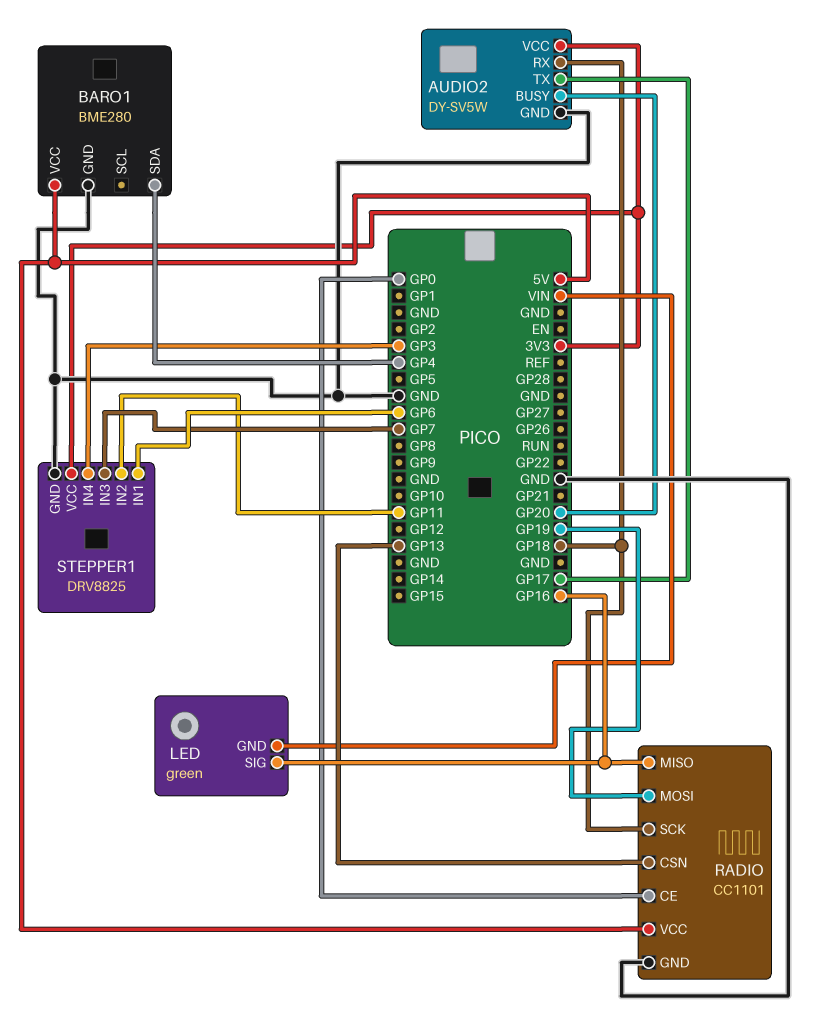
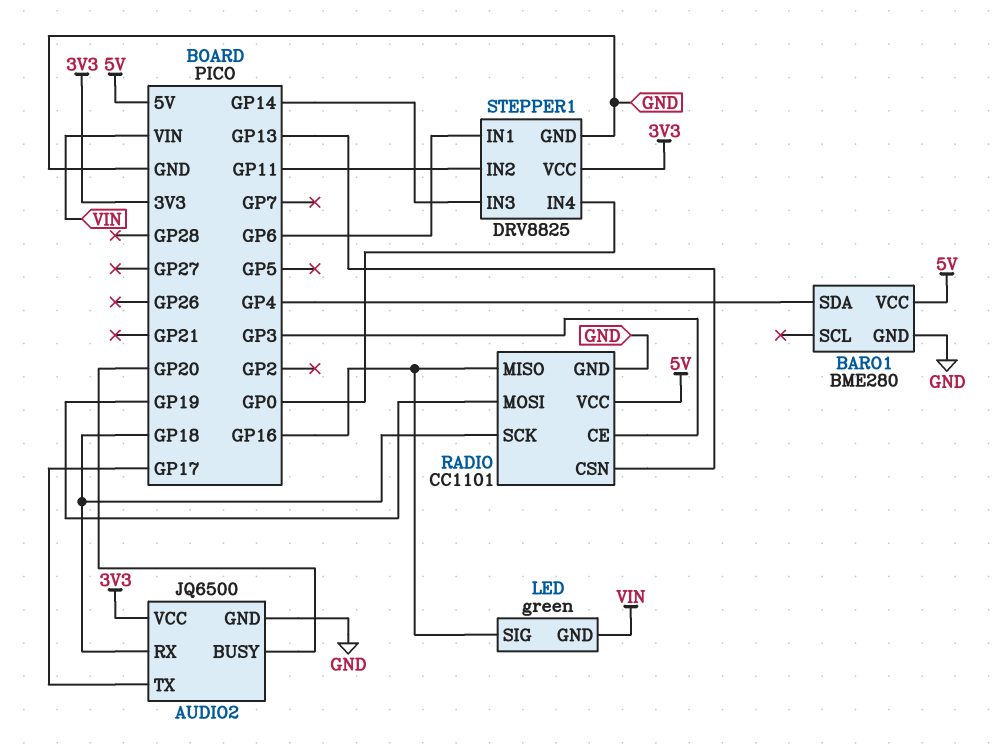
AUDIO2: DY-SV5W -> JQ6500
RADIO pin CE: GP0 -> GP3
STEPPER1 pin IN3: GP7 -> GP14
STEPPER1 pin IN4: GP3 -> GP0

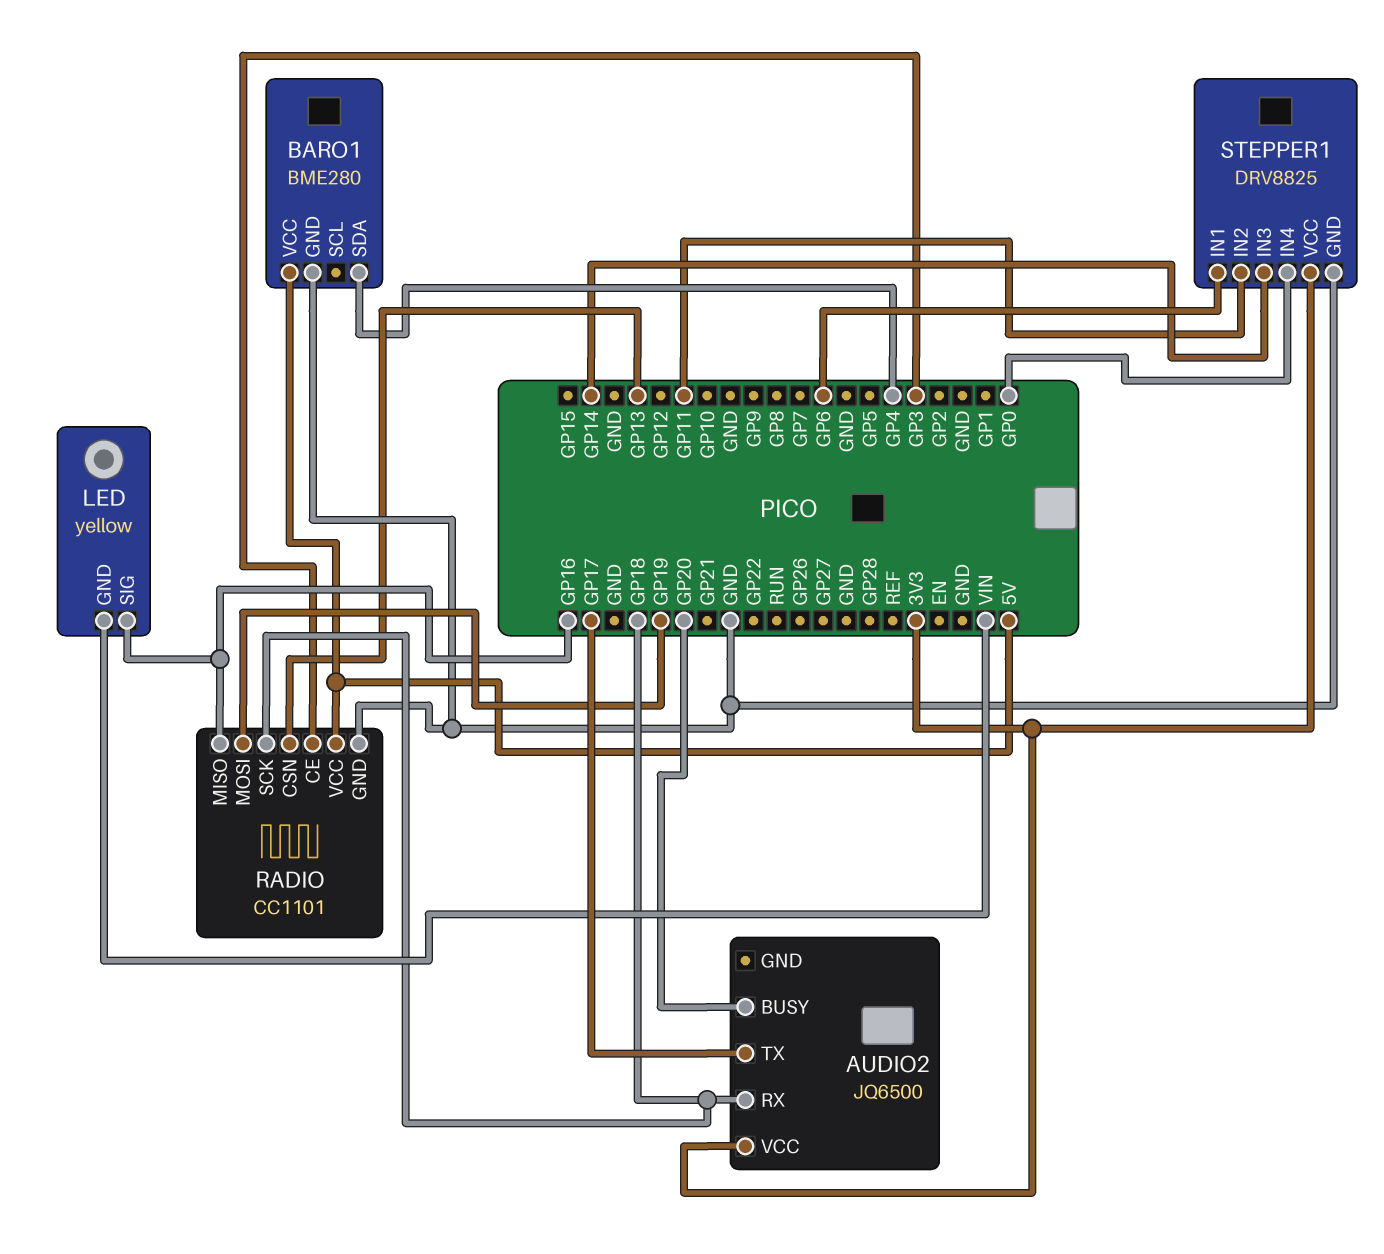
AUDIO2 pin GND: GND -> none
LED: green -> yellow

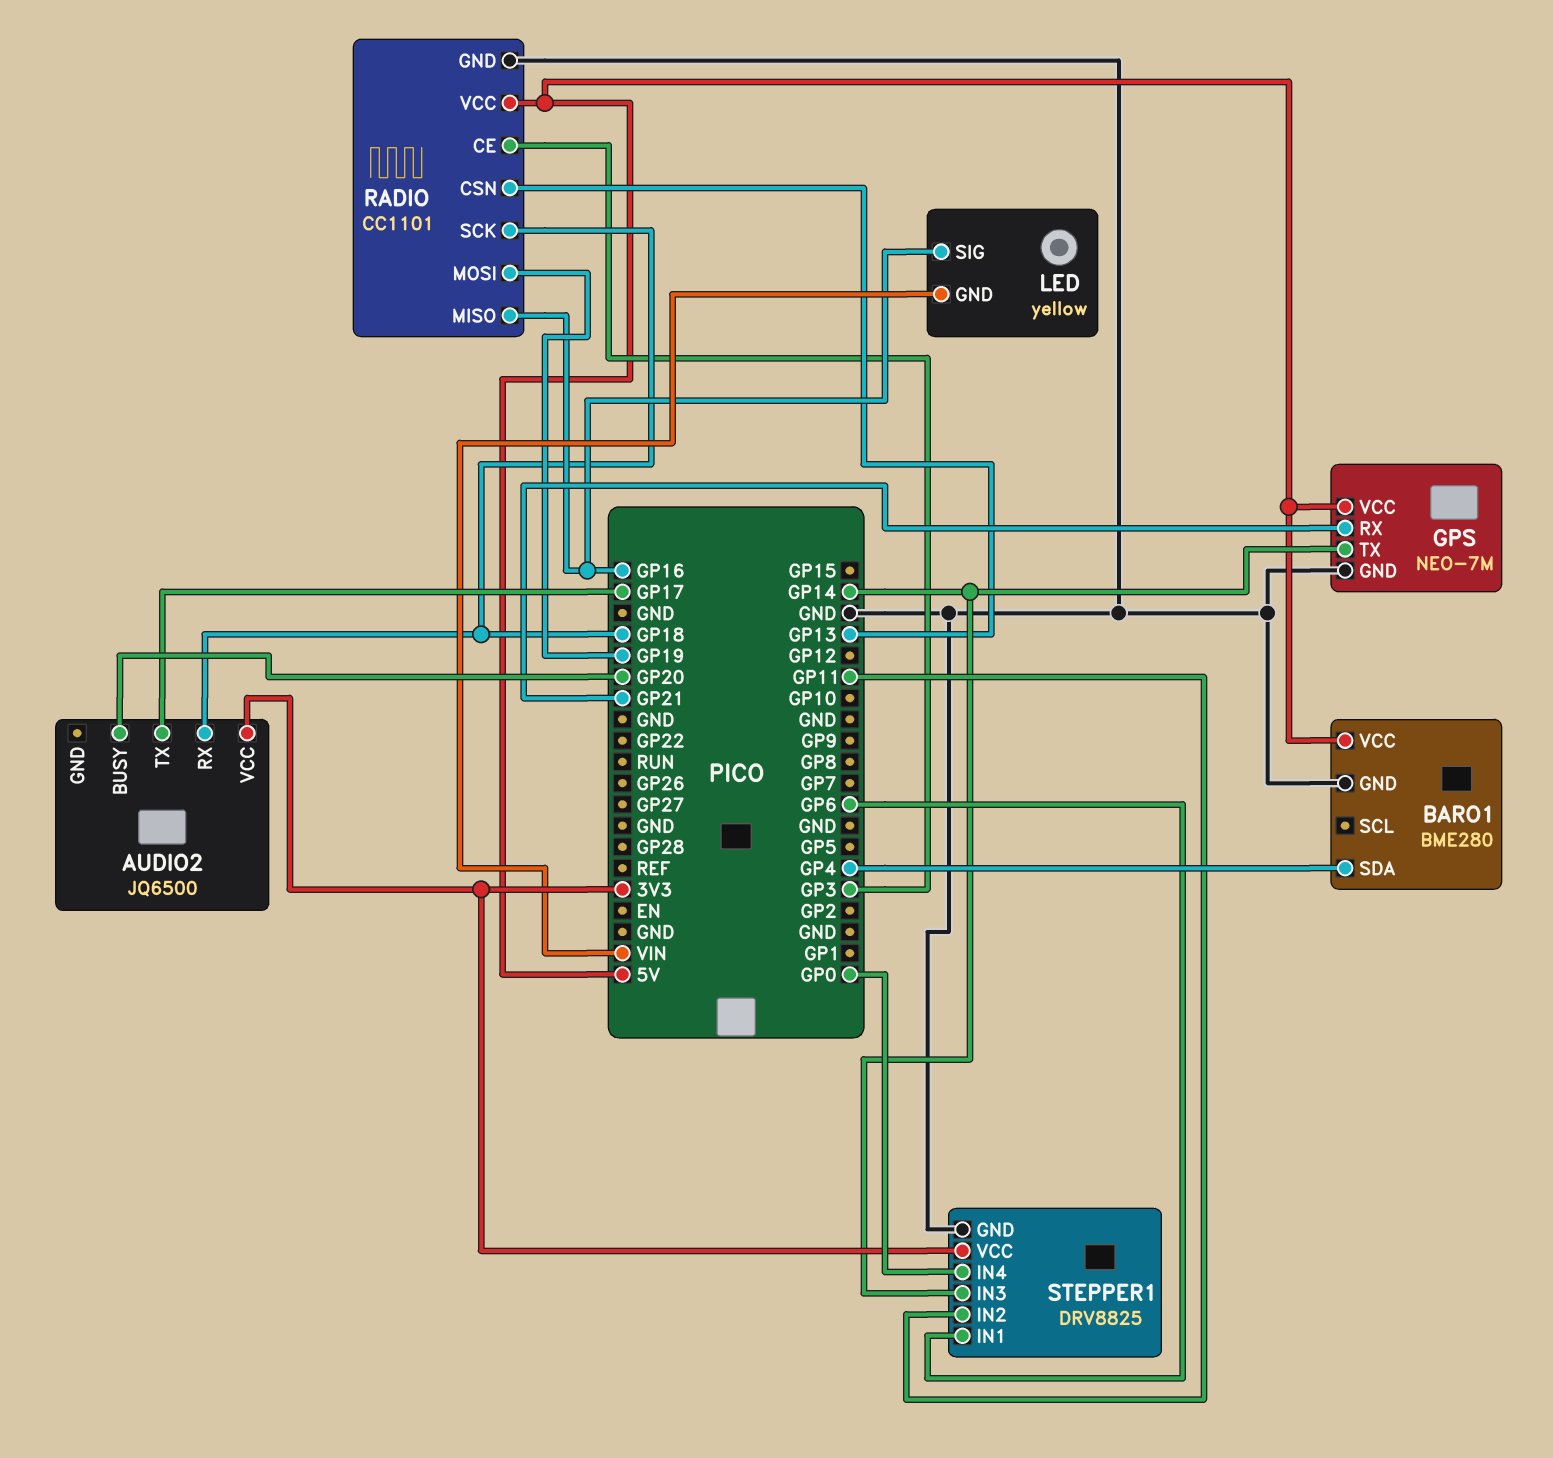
GPS: none -> NEO-7M
GPS pin GND: none -> GND
GPS pin RX: none -> GP21
GPS pin TX: none -> GP14
GPS pin VCC: none -> 5V

